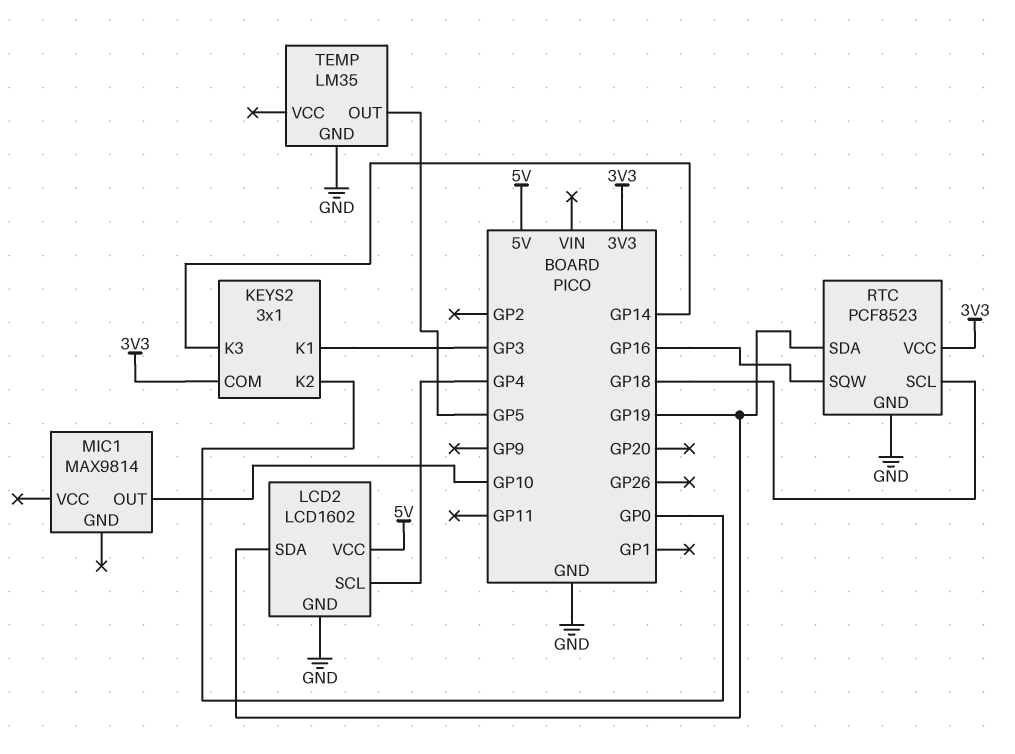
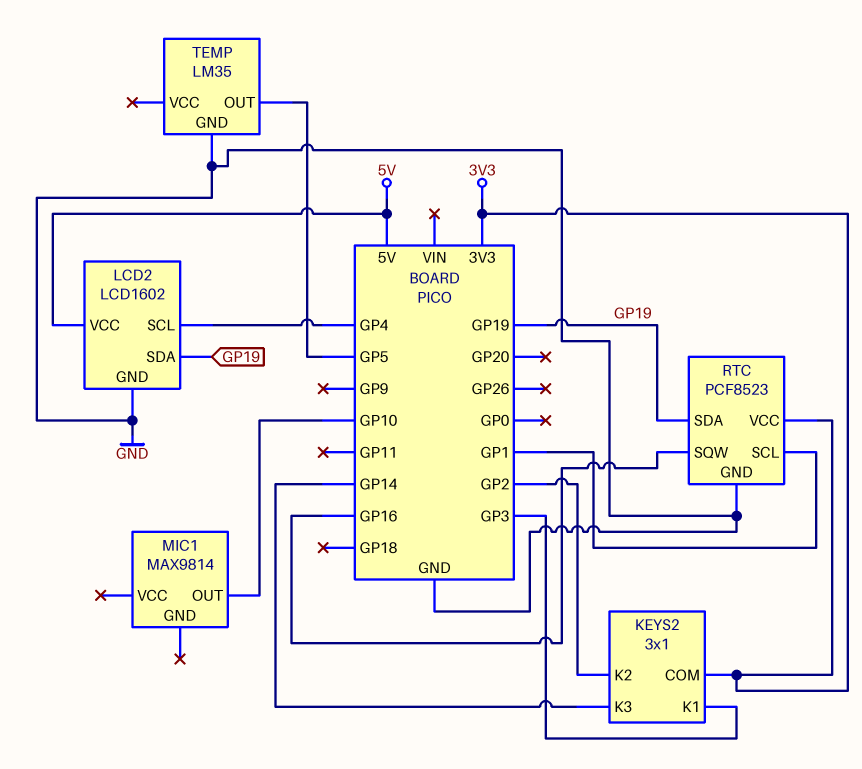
KEYS2 pin K2: GP0 -> GP2
RTC pin SCL: GP18 -> GP1

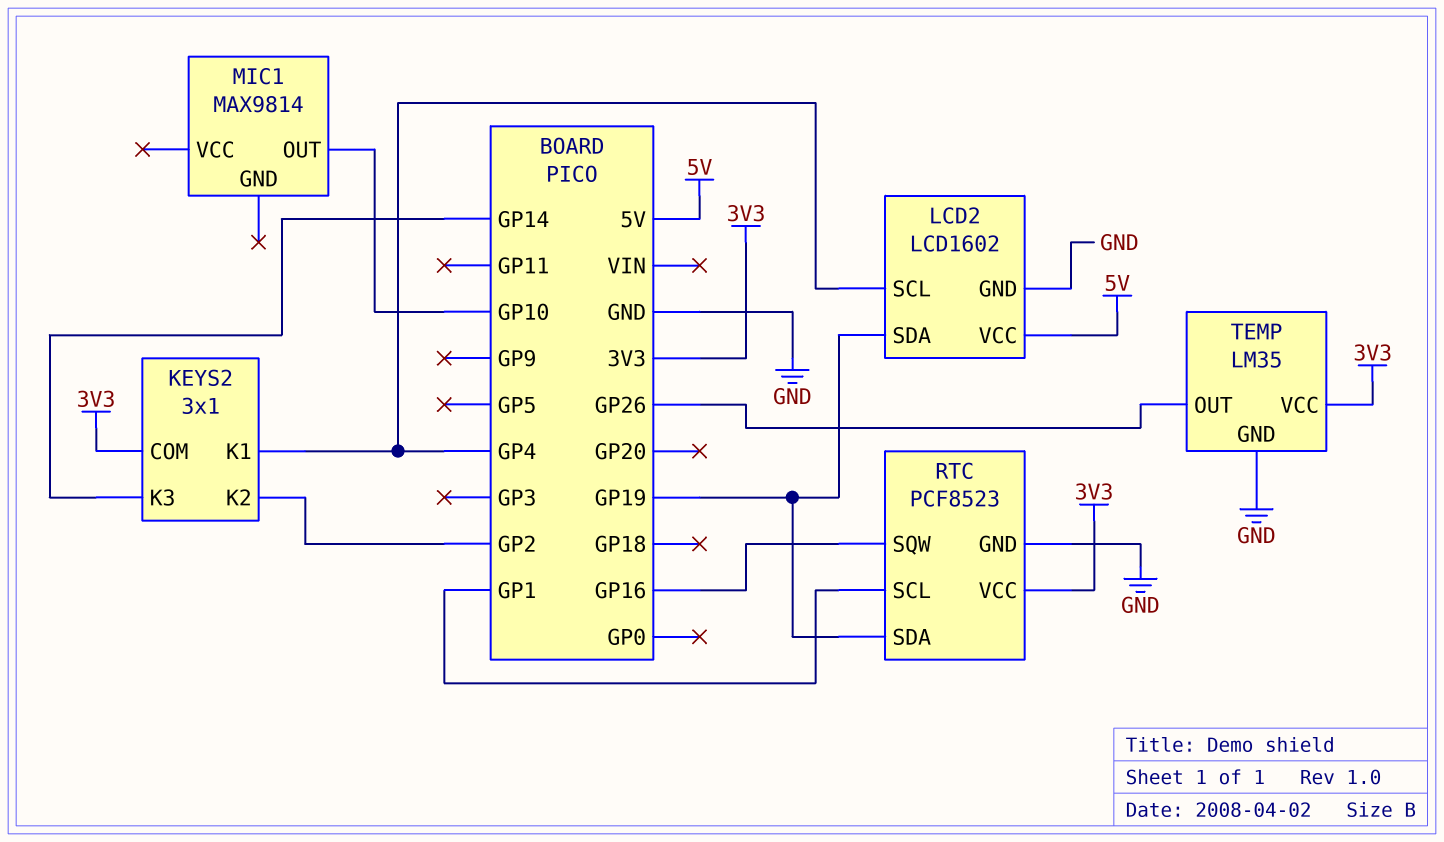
KEYS2 pin K1: GP3 -> GP4
TEMP pin OUT: GP5 -> GP26
TEMP pin VCC: none -> 3V3

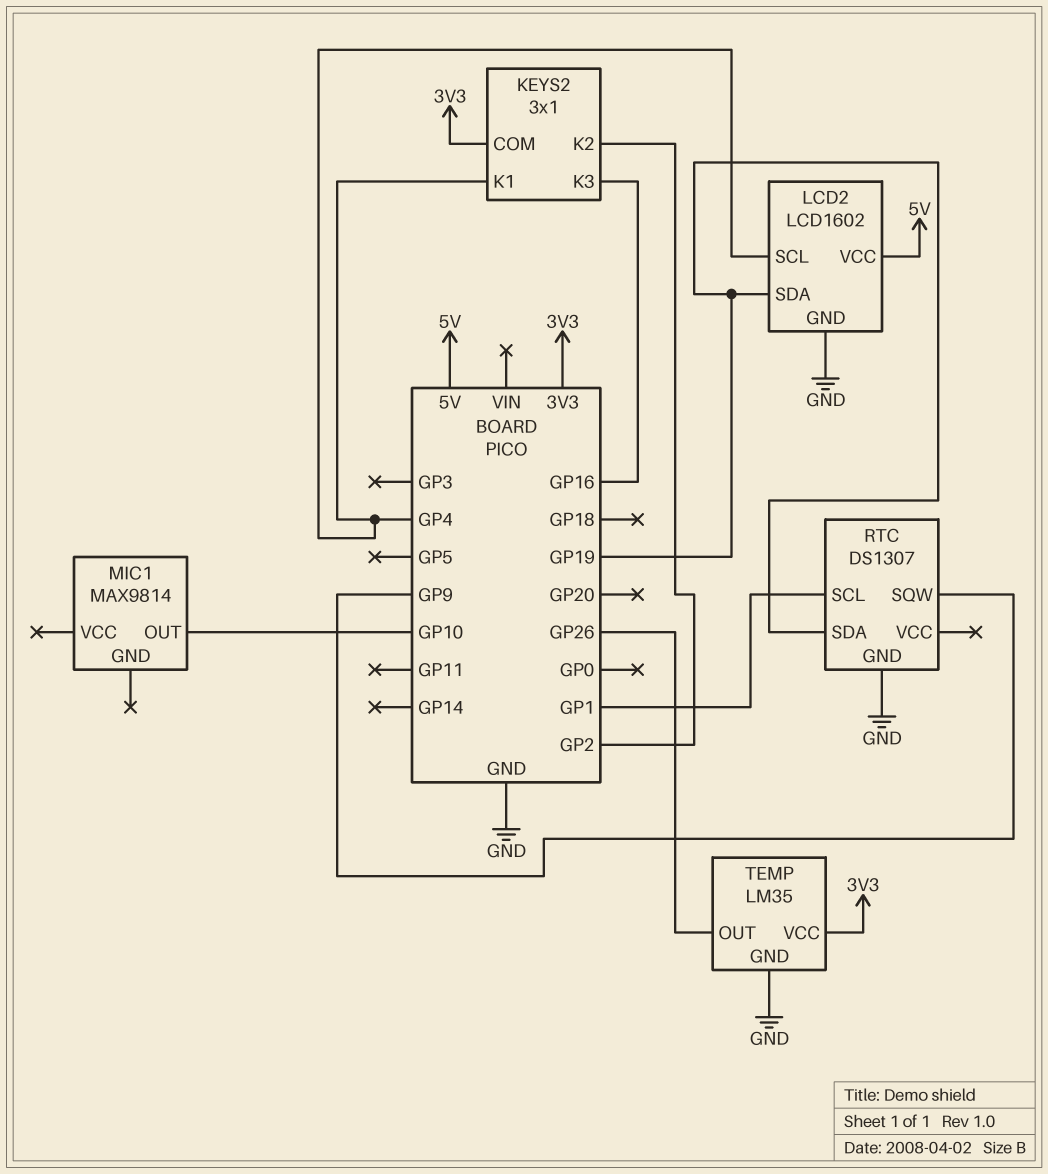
KEYS2 pin K3: GP14 -> GP16
RTC: PCF8523 -> DS1307
RTC pin SQW: GP16 -> GP9
RTC pin VCC: 3V3 -> none

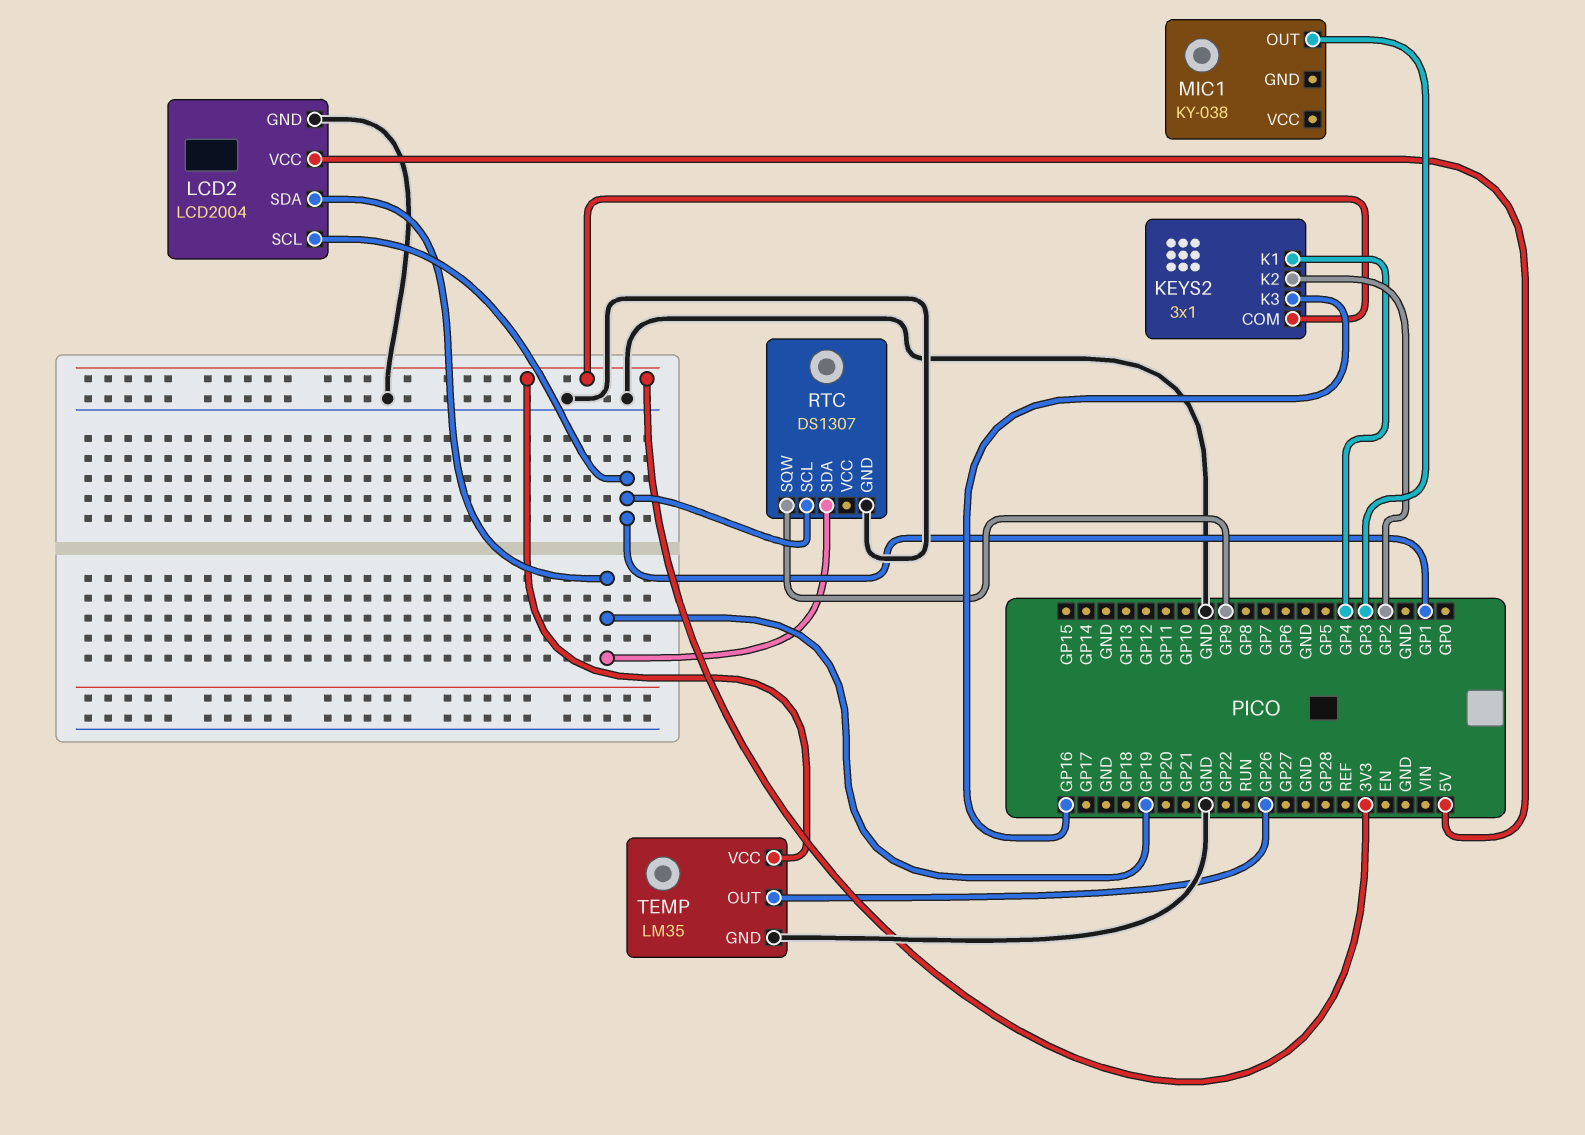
LCD2: LCD1602 -> LCD2004
LCD2 pin SCL: GP4 -> GP1
MIC1: MAX9814 -> KY-038
MIC1 pin OUT: GP10 -> GP3

